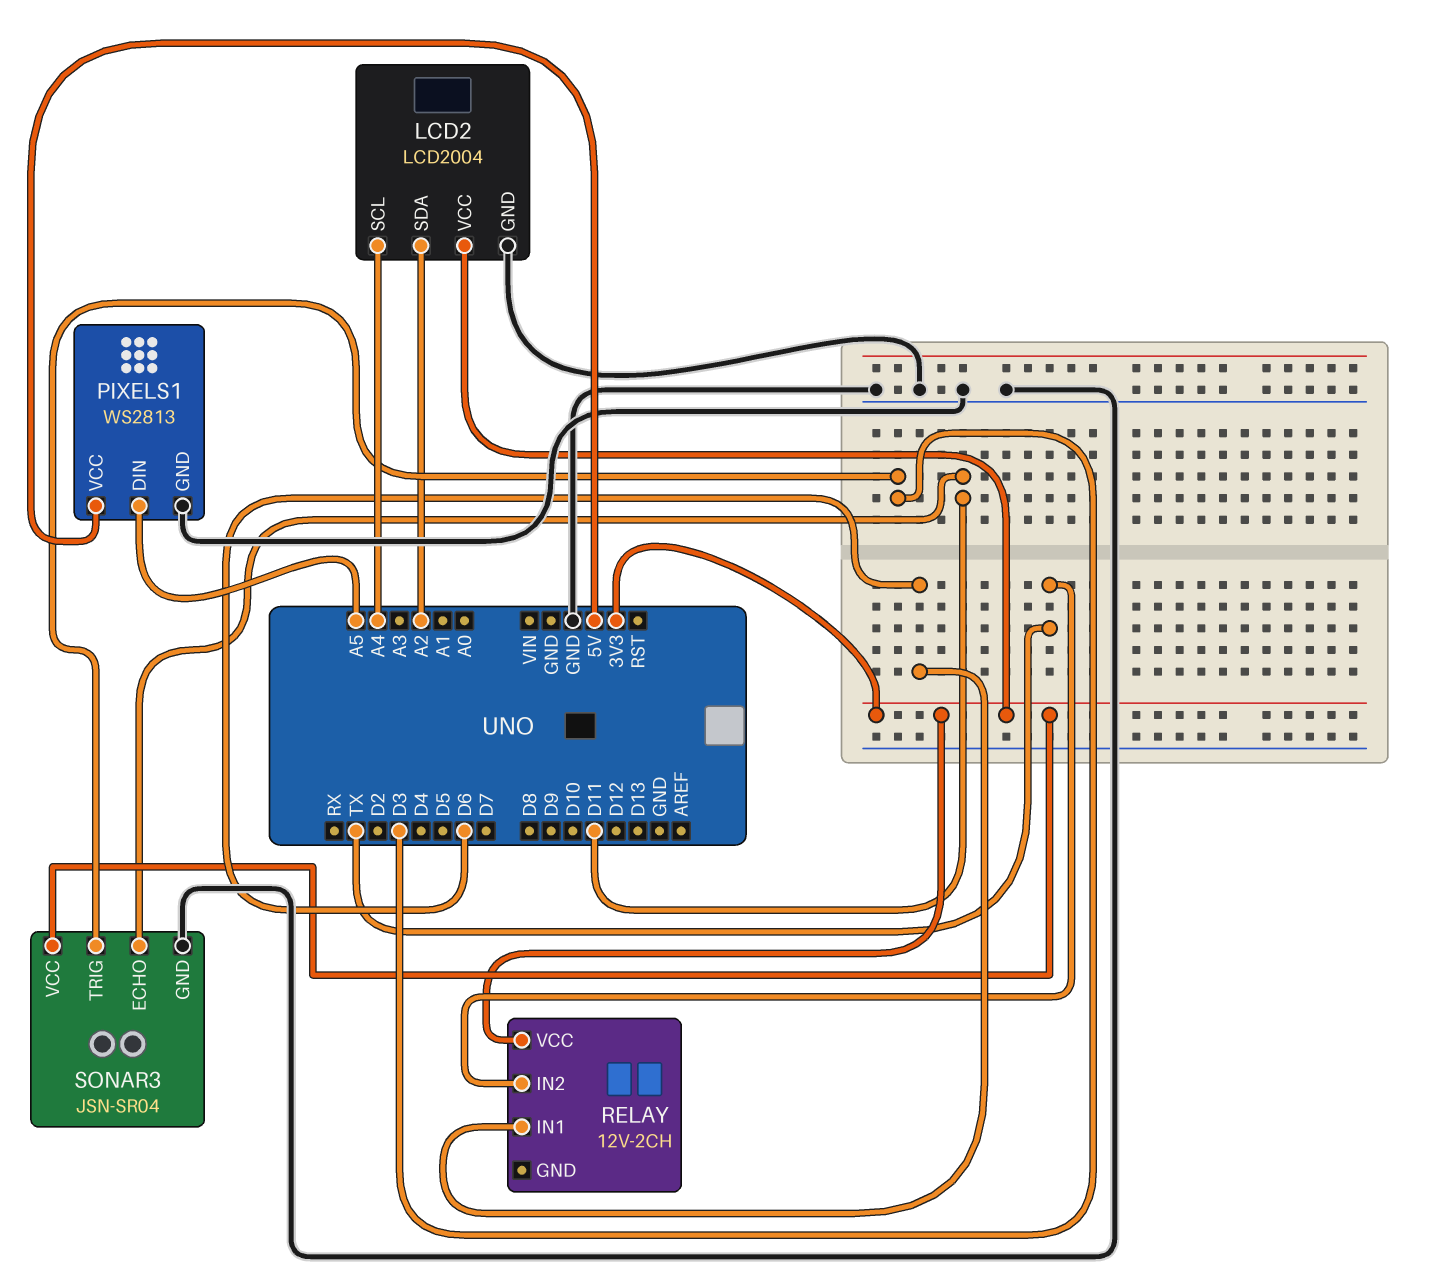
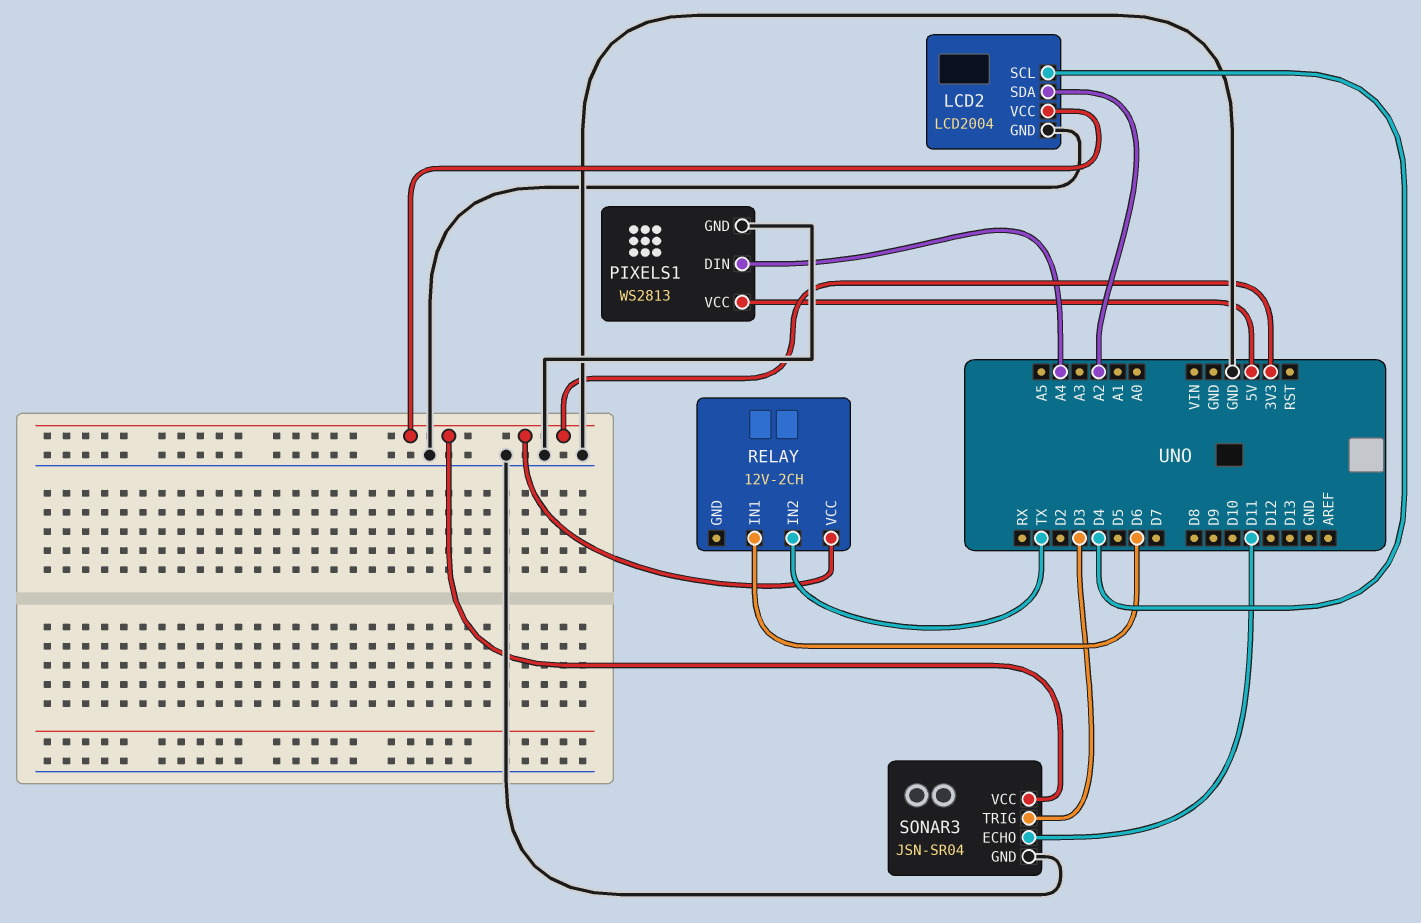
LCD2 pin SCL: A4 -> D4
PIXELS1 pin DIN: A5 -> A4

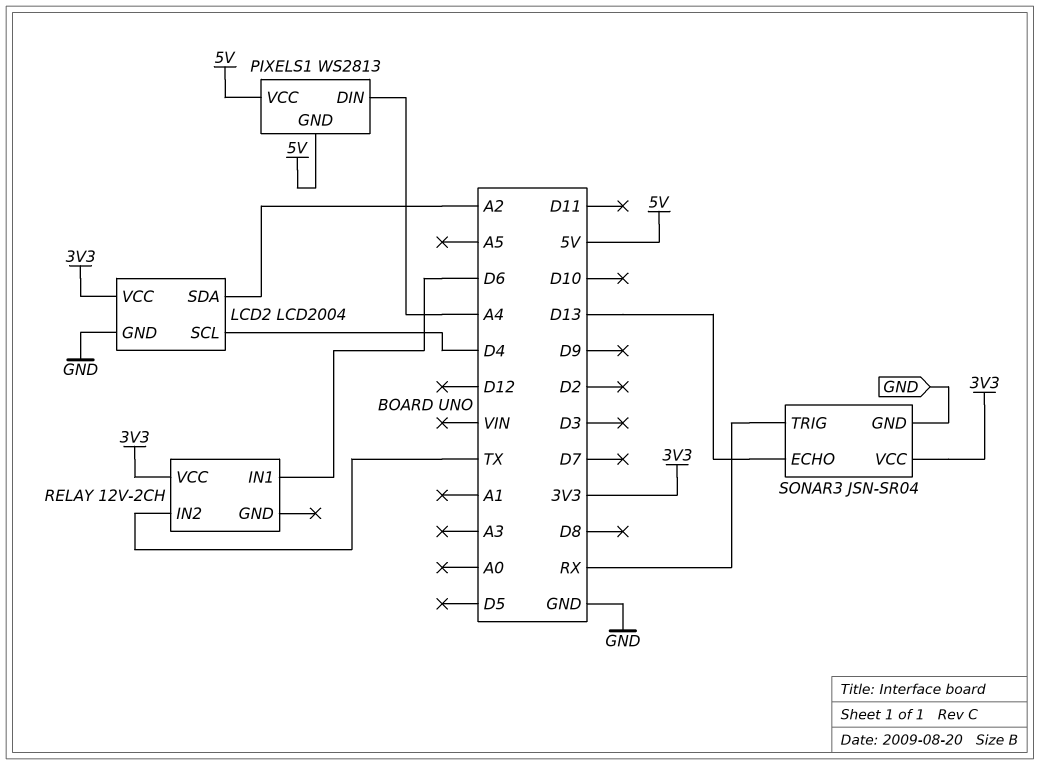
PIXELS1 pin GND: GND -> 5V
SONAR3 pin ECHO: D11 -> D13
SONAR3 pin TRIG: D3 -> RX

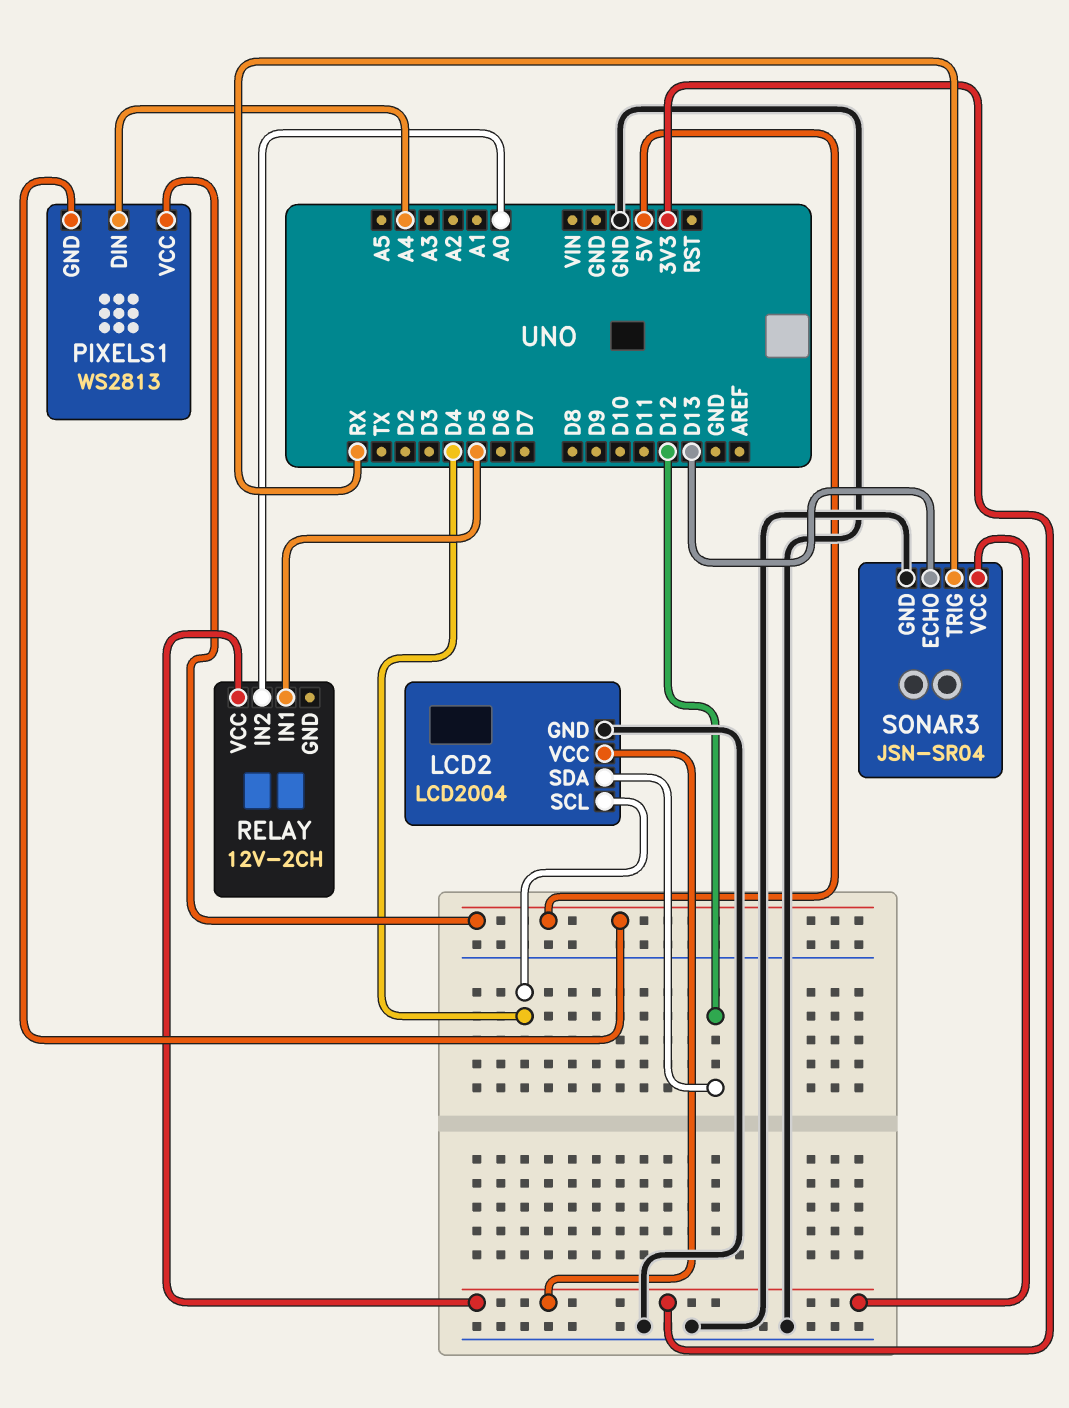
LCD2 pin SDA: A2 -> D12
RELAY pin IN1: D6 -> D5
RELAY pin IN2: TX -> A0

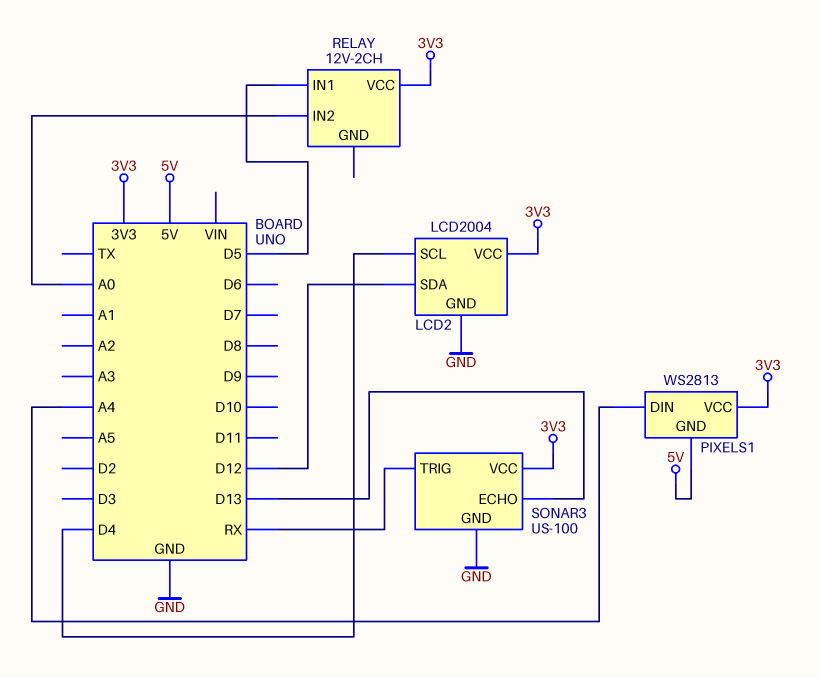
PIXELS1 pin VCC: 5V -> 3V3
SONAR3: JSN-SR04 -> US-100

